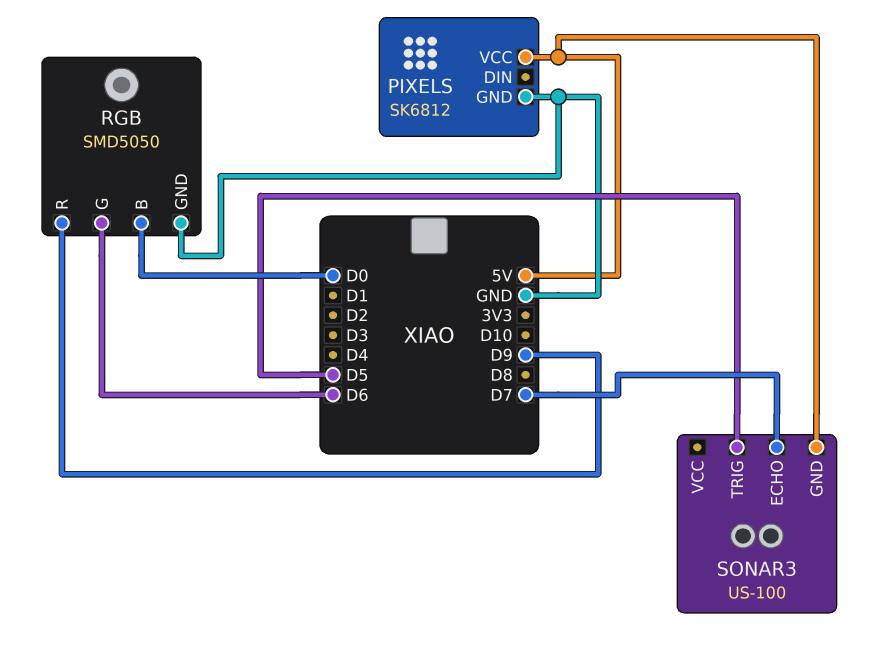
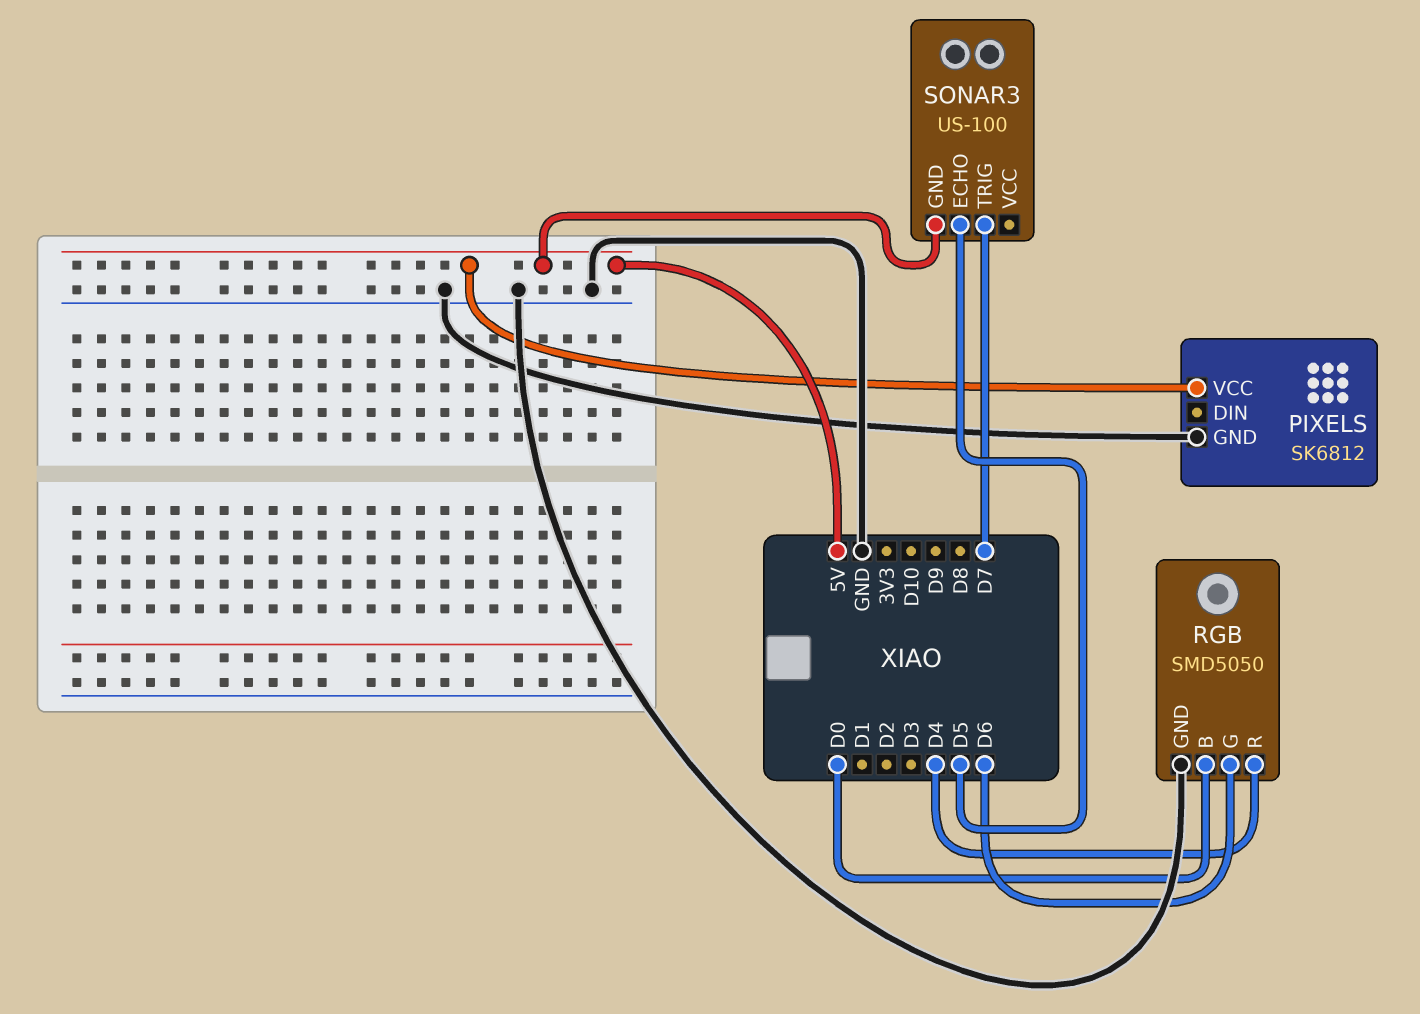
RGB pin R: D9 -> D4
SONAR3 pin ECHO: D7 -> D5
SONAR3 pin TRIG: D5 -> D7

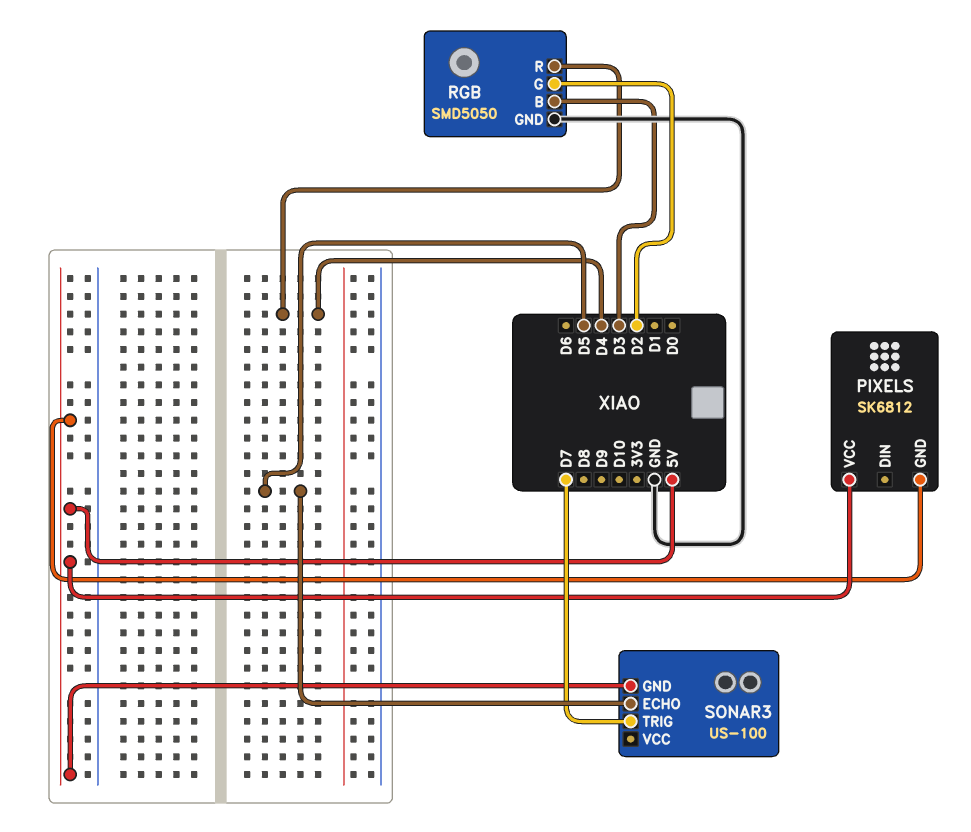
PIXELS pin GND: GND -> 5V
RGB pin B: D0 -> D3
RGB pin G: D6 -> D2

